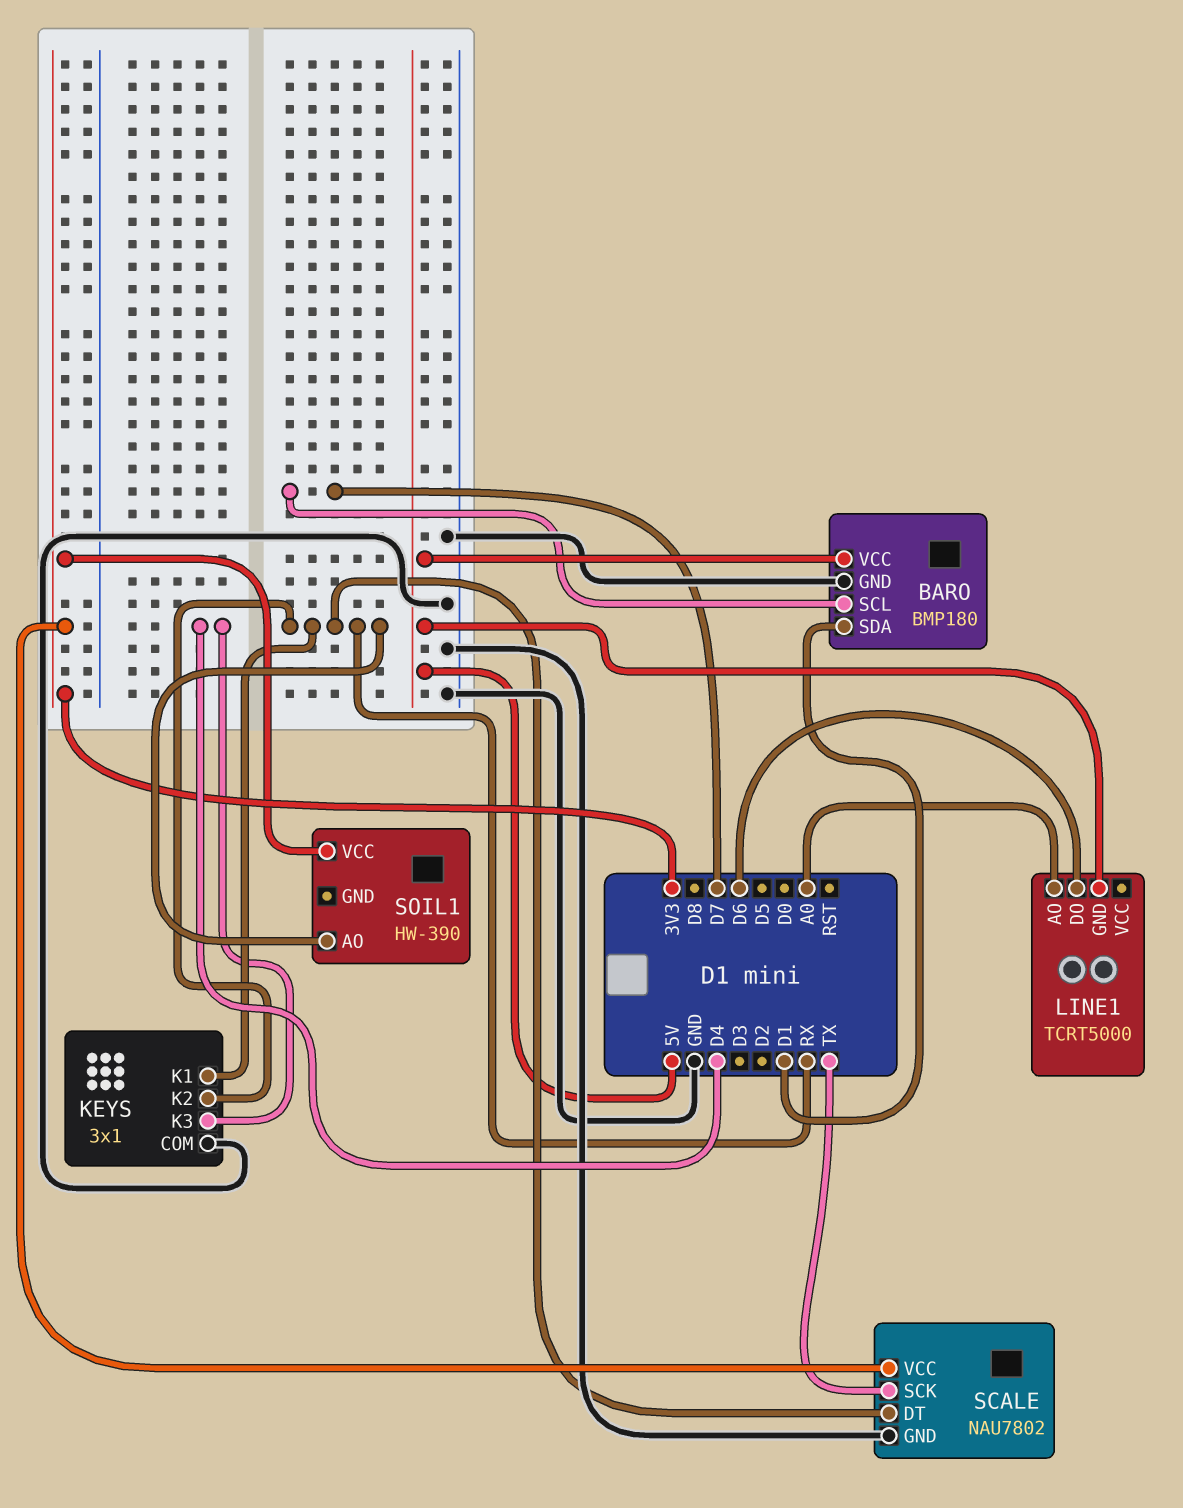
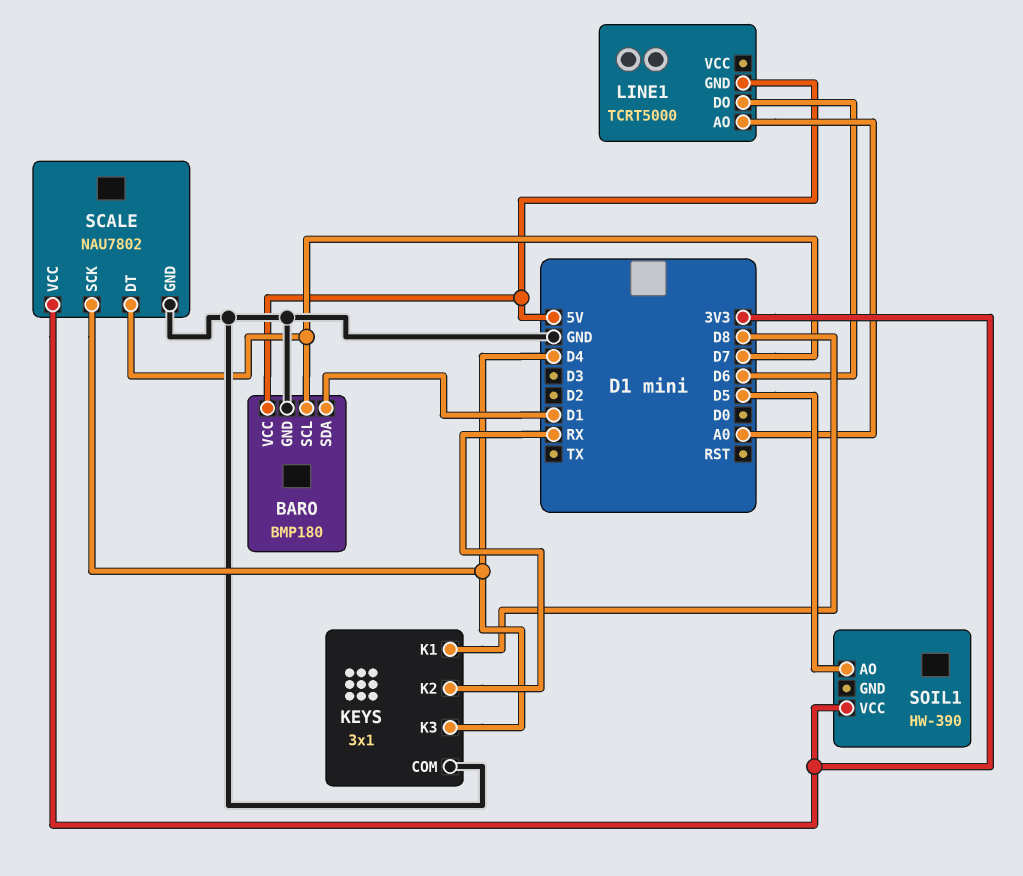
KEYS pin K1: RX -> D8
SCALE pin DT: RX -> D7
SCALE pin SCK: TX -> D4
SOIL1 pin AO: RX -> D5

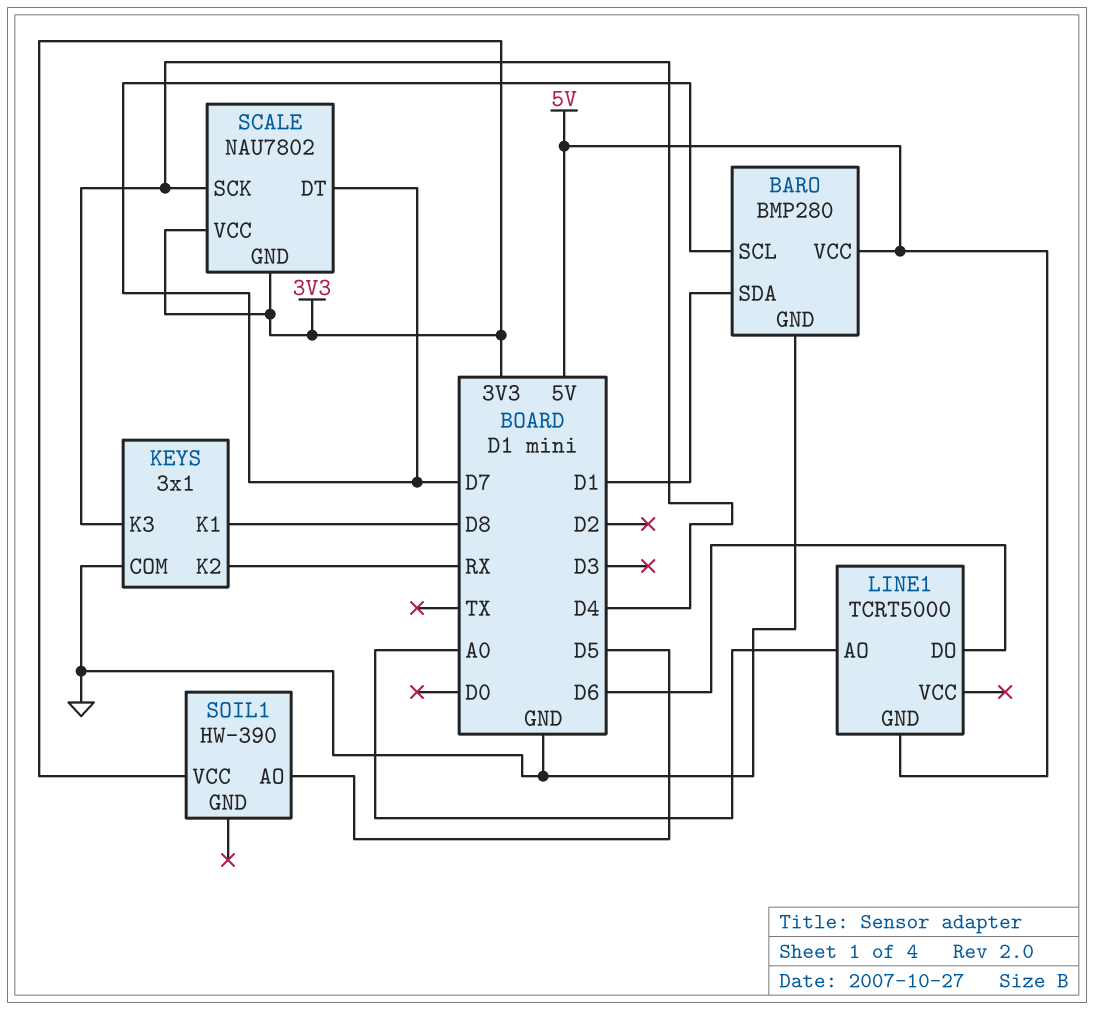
BARO: BMP180 -> BMP280
SCALE pin GND: GND -> 3V3

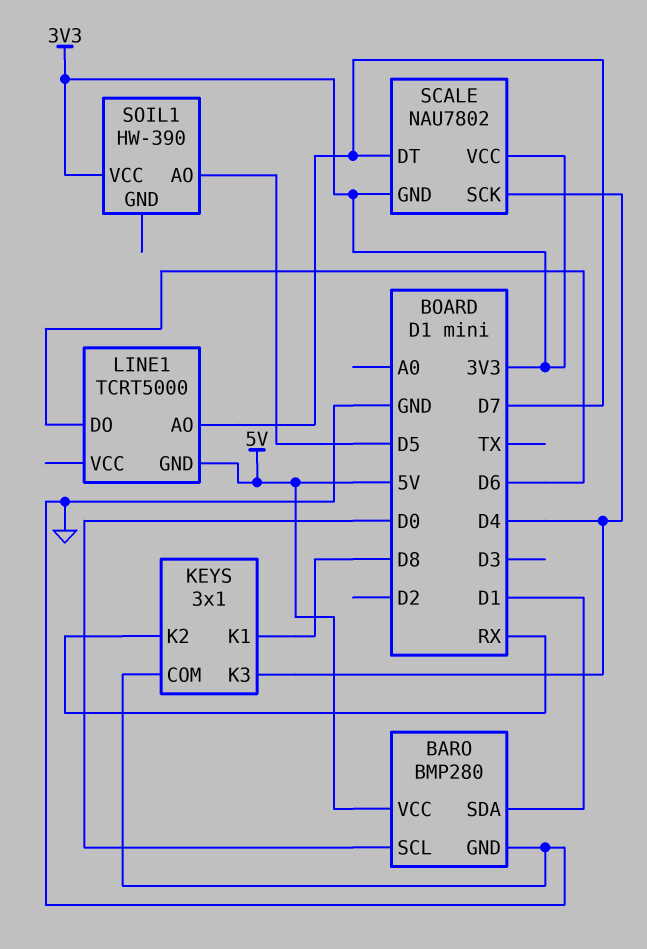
BARO pin SCL: D7 -> D0
LINE1 pin AO: A0 -> D7

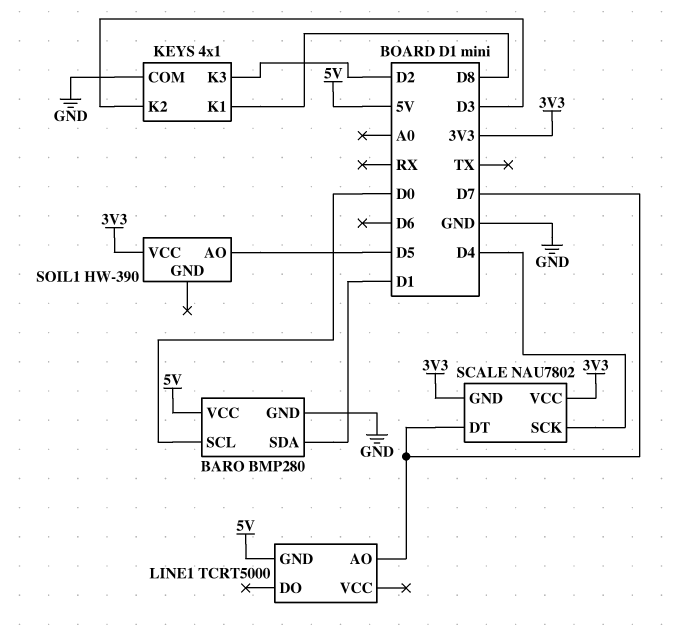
KEYS: 3x1 -> 4x1
KEYS pin K2: RX -> D3
KEYS pin K3: D4 -> D2
LINE1 pin DO: D6 -> none

